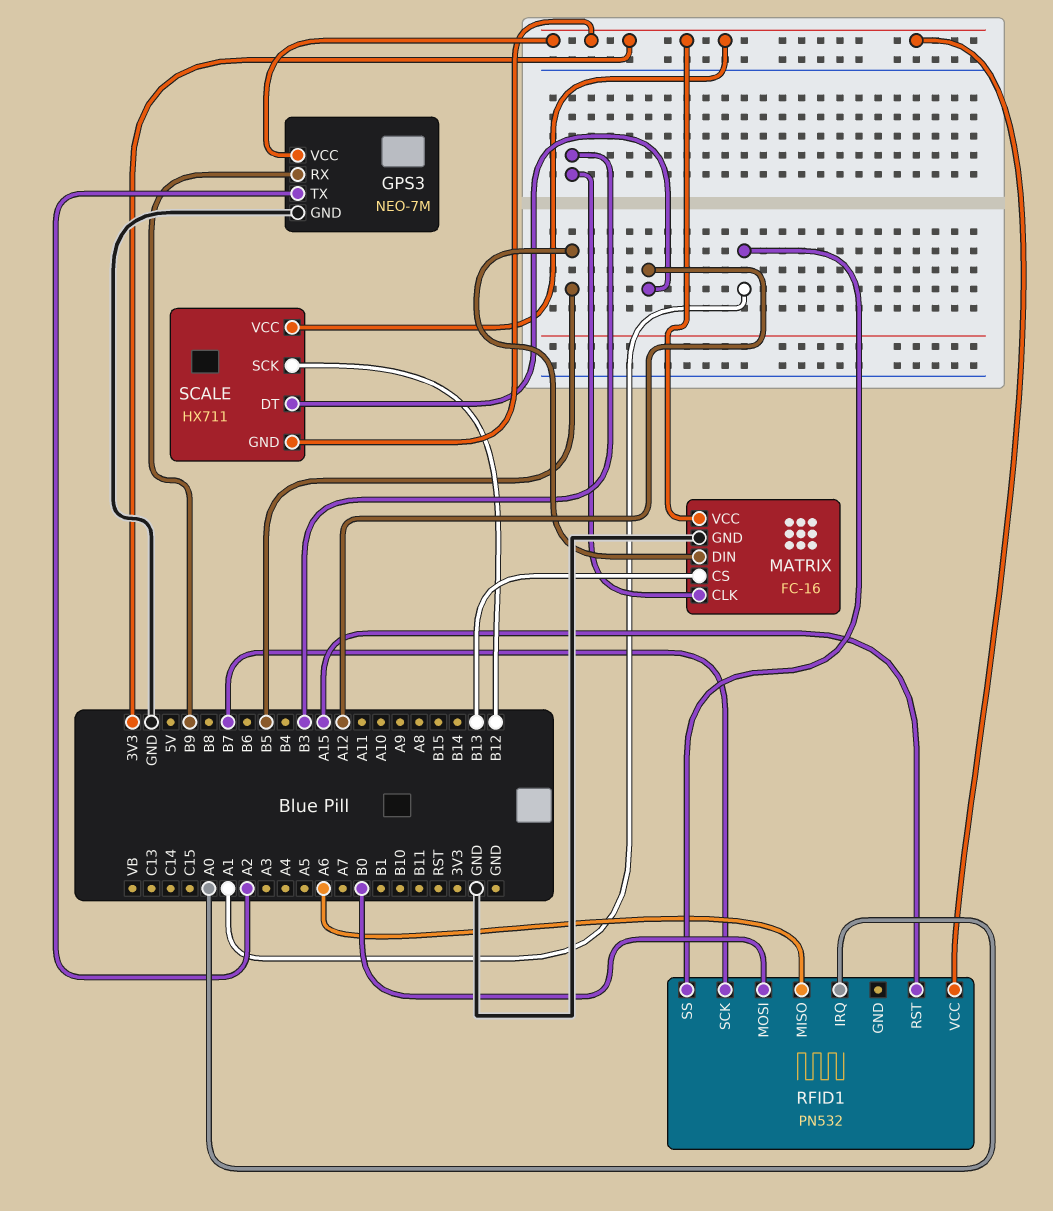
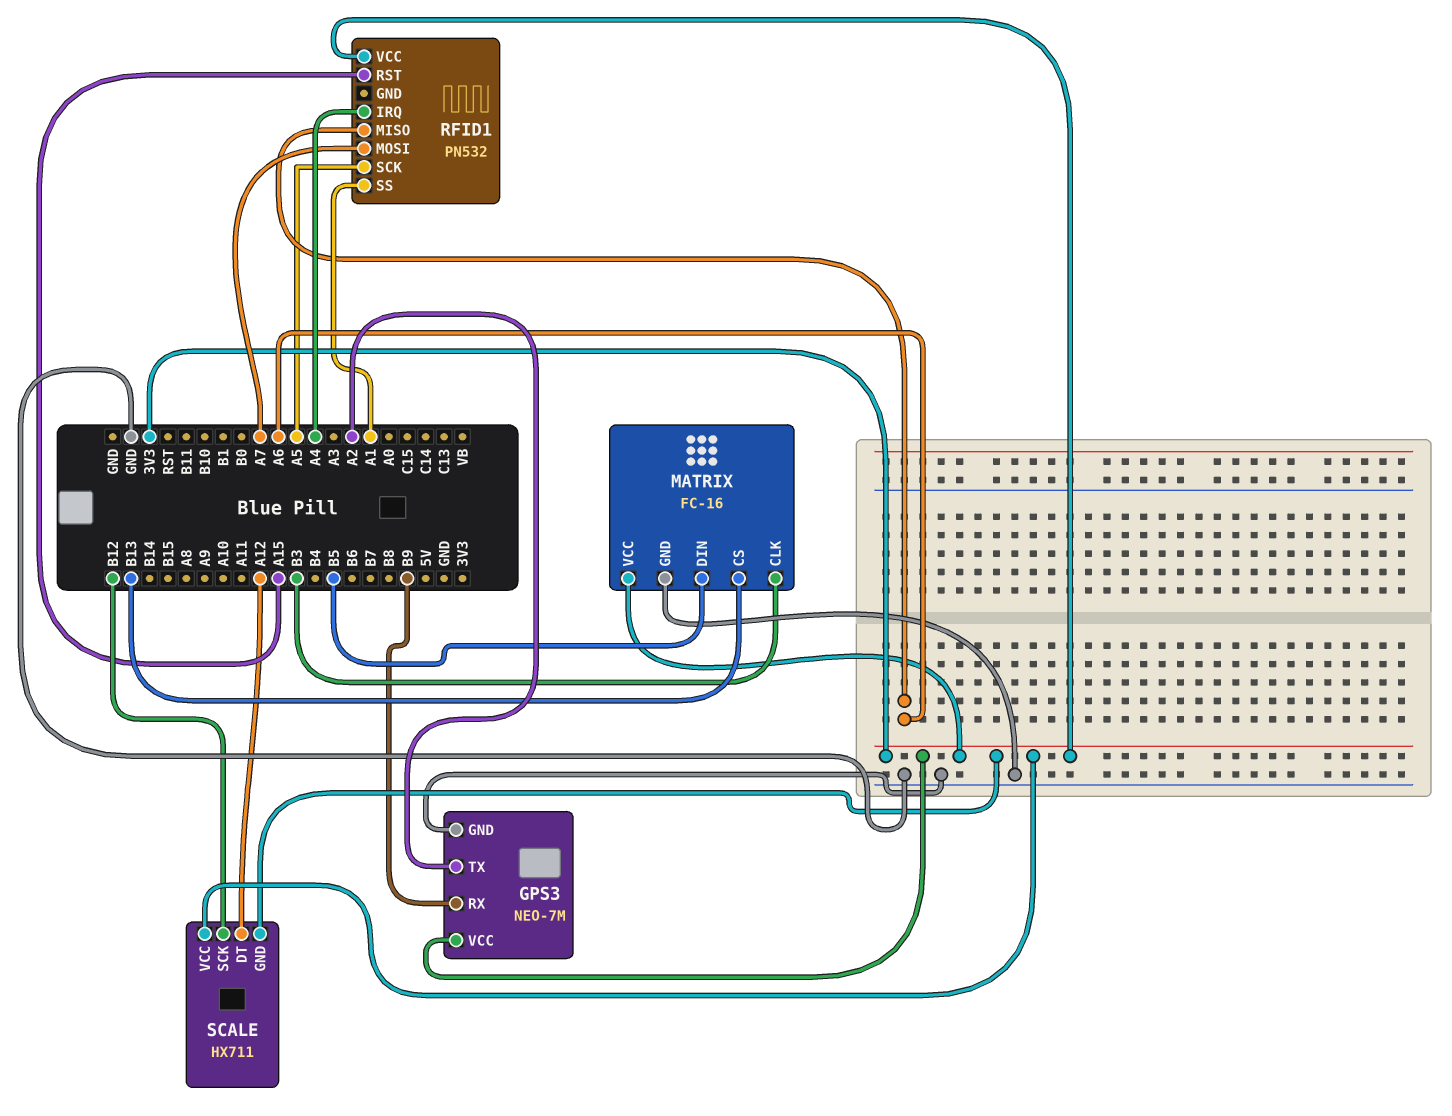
RFID1 pin IRQ: A0 -> A4
RFID1 pin MOSI: B0 -> A7
RFID1 pin SCK: B7 -> A5

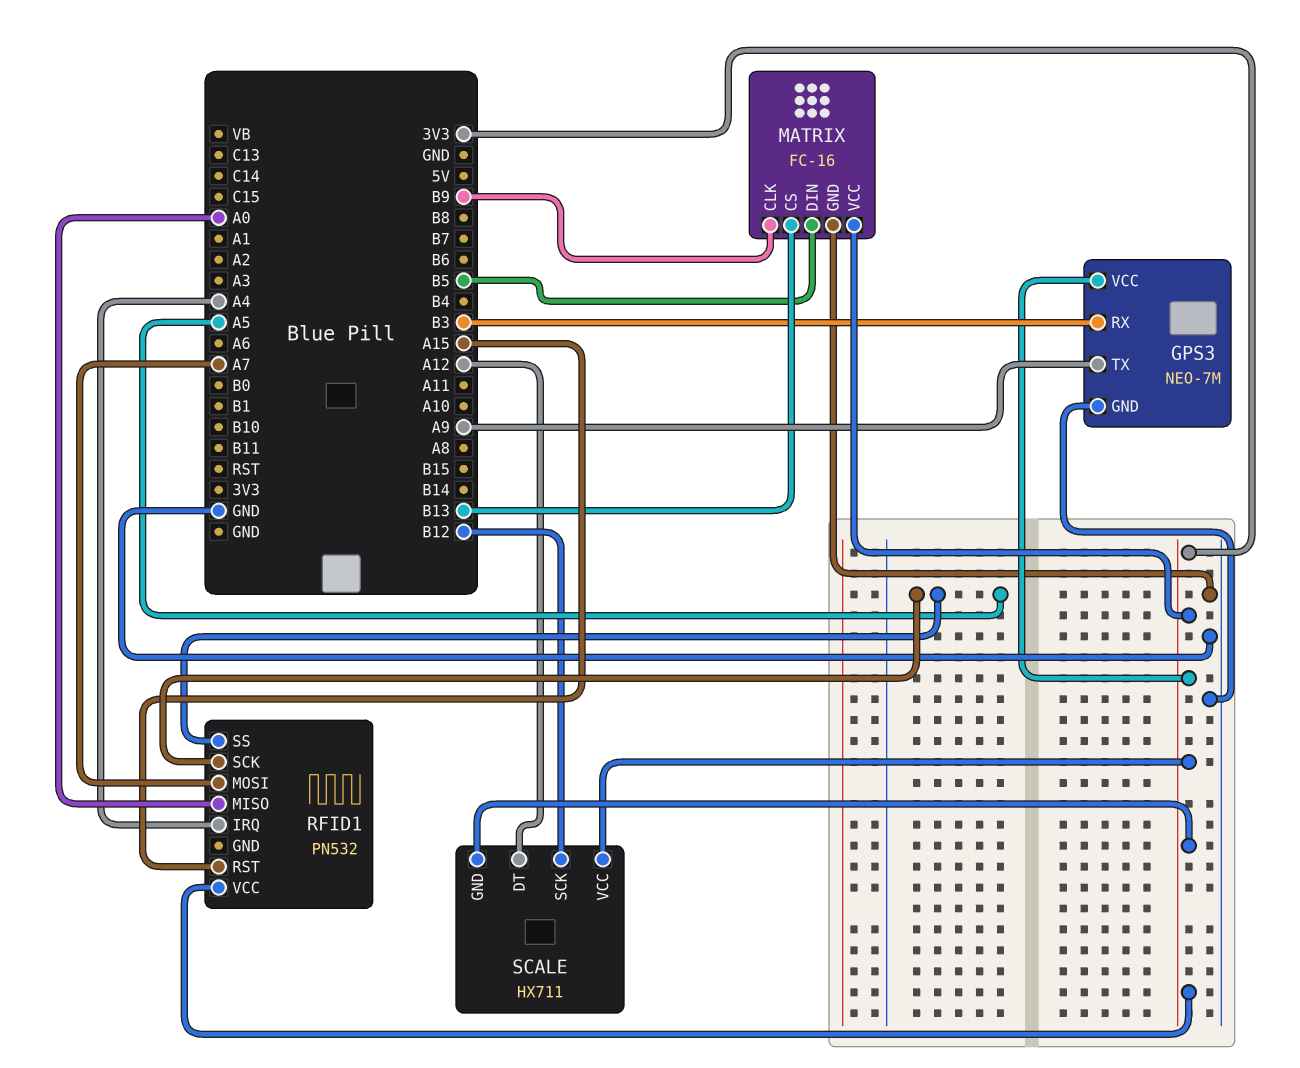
GPS3 pin RX: B9 -> B3
GPS3 pin TX: A2 -> A9
MATRIX pin CLK: B3 -> B9
RFID1 pin MISO: A6 -> A0
RFID1 pin SS: A1 -> A5

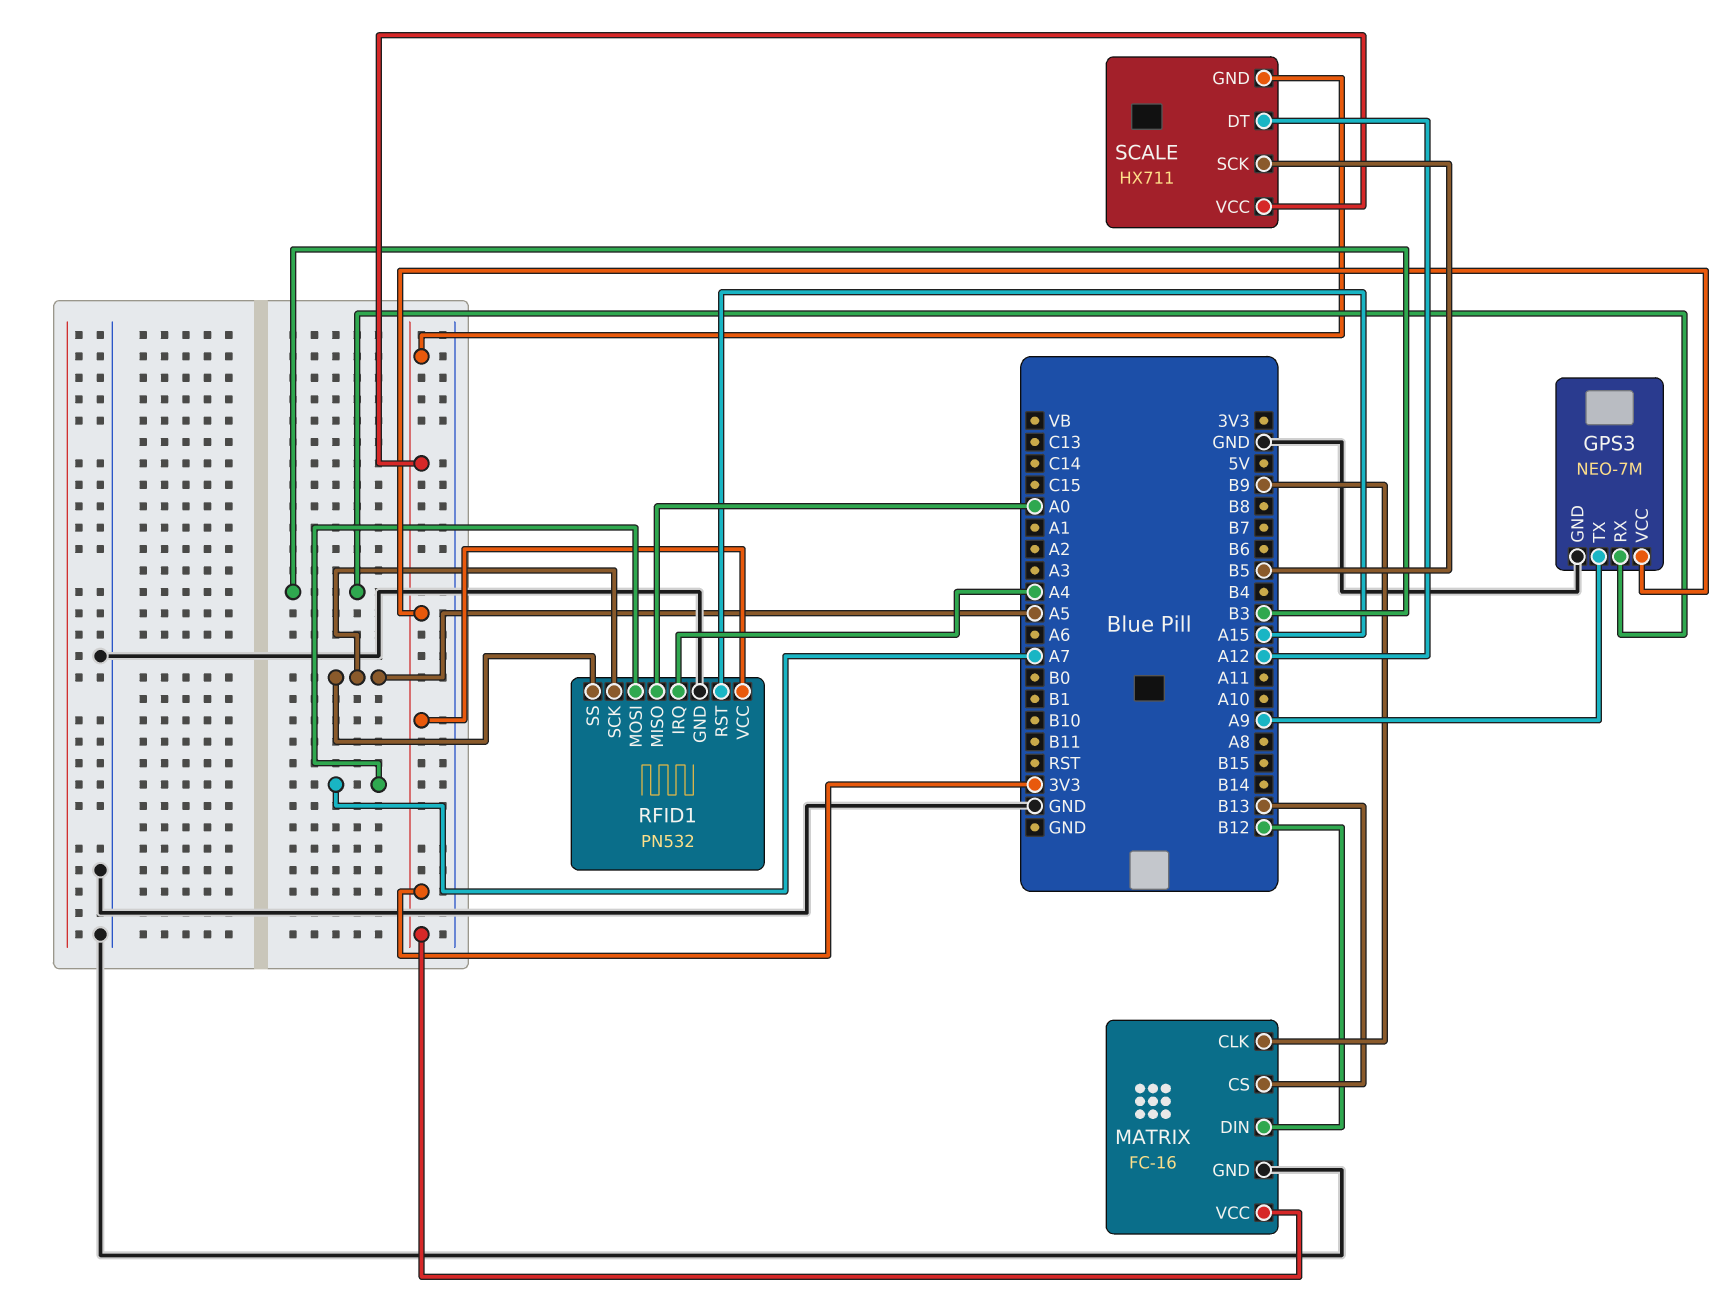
MATRIX pin DIN: B5 -> B12
RFID1 pin GND: none -> GND
SCALE pin SCK: B12 -> B5

